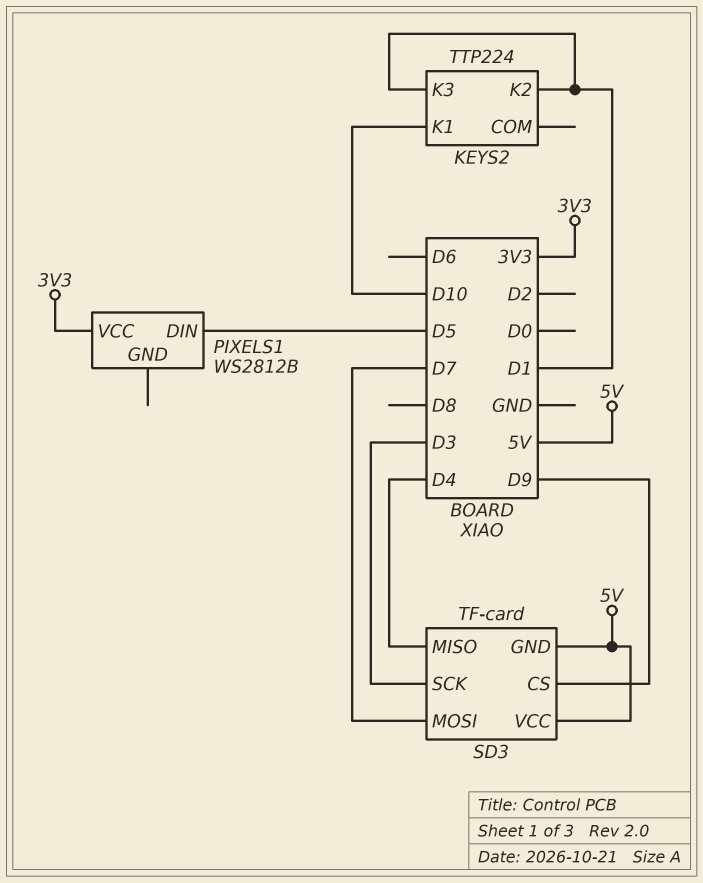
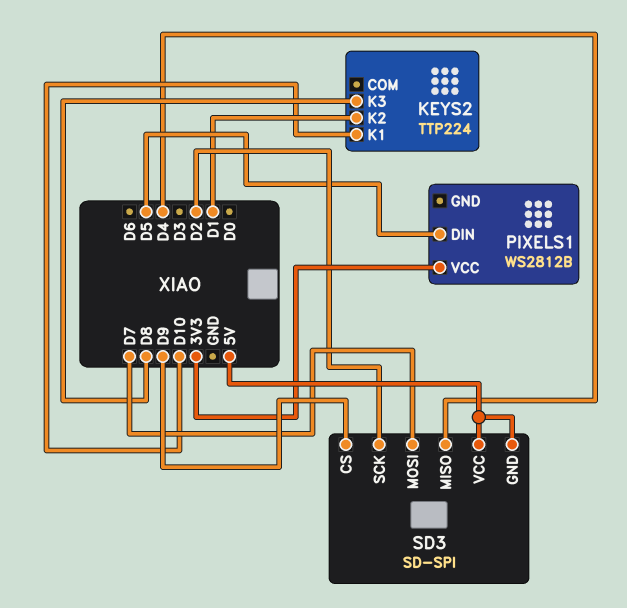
KEYS2 pin K3: D1 -> D8
SD3: TF-card -> SD-SPI
SD3 pin SCK: D3 -> D2

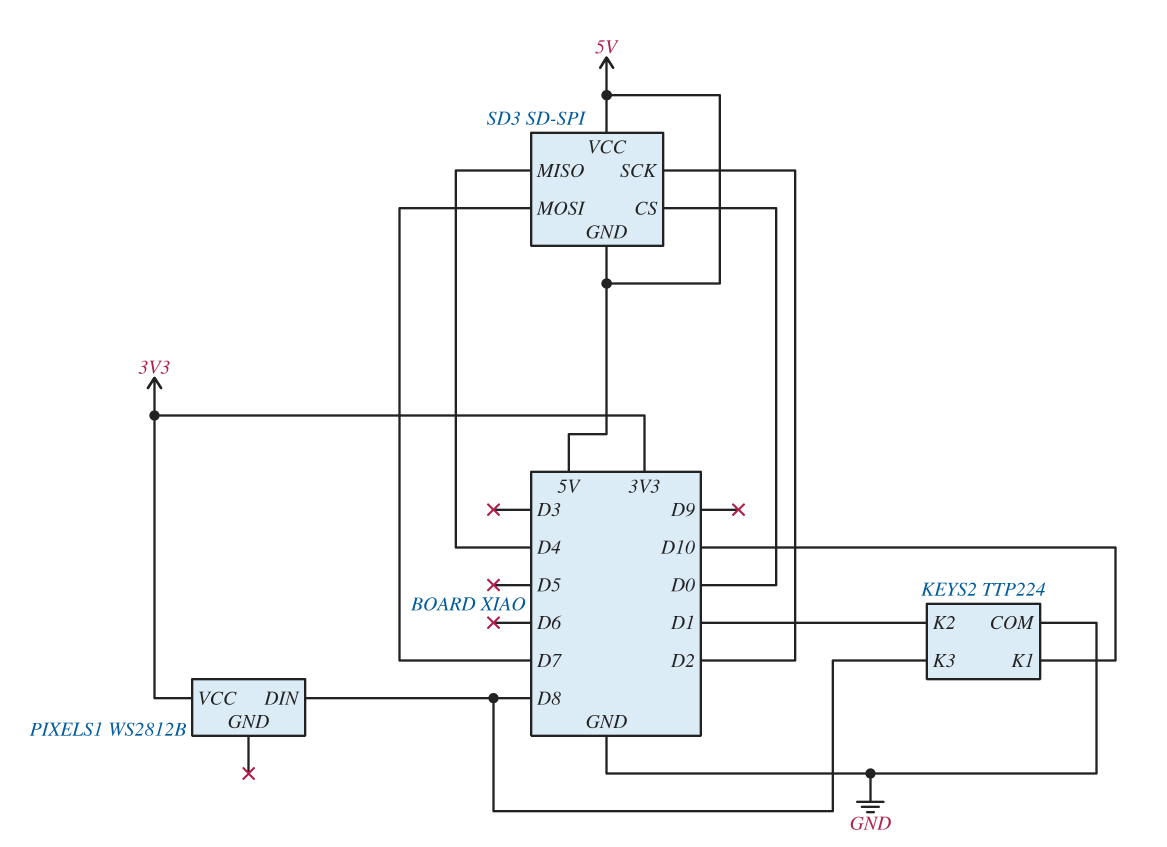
KEYS2 pin COM: none -> GND
PIXELS1 pin DIN: D5 -> D8
SD3 pin CS: D9 -> D0

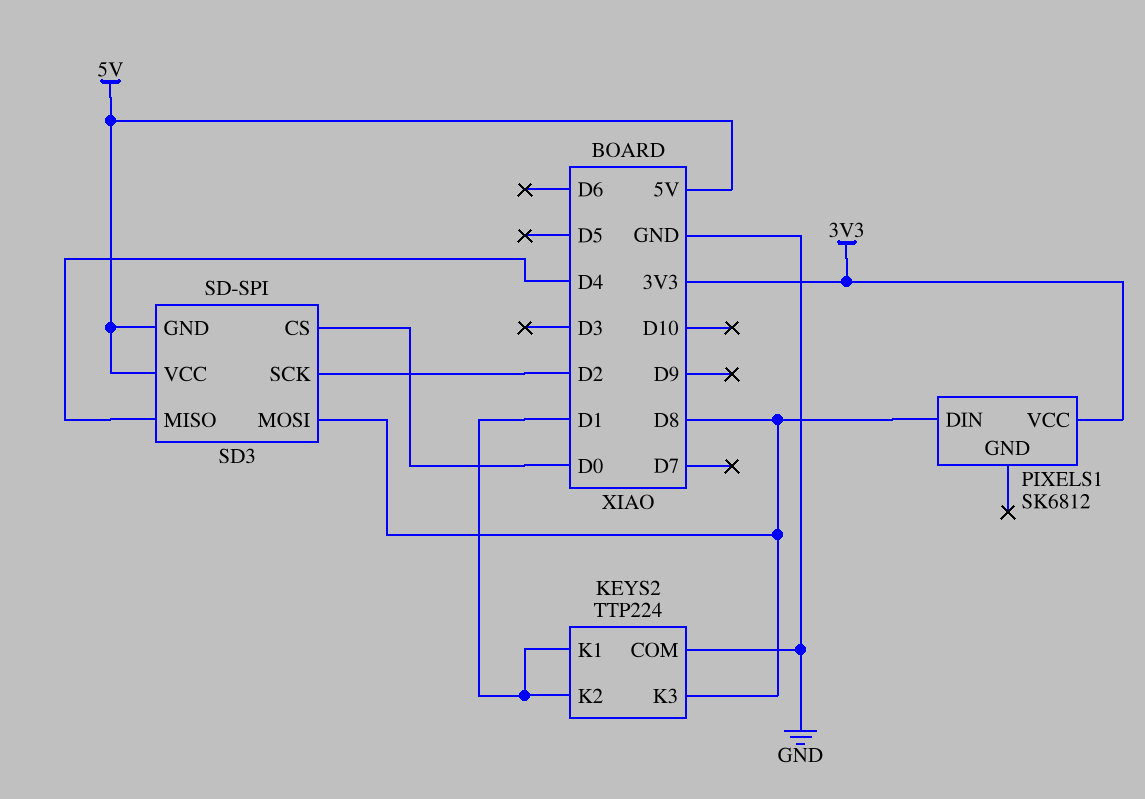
KEYS2 pin K1: D10 -> D1
PIXELS1: WS2812B -> SK6812
SD3 pin MOSI: D7 -> D8

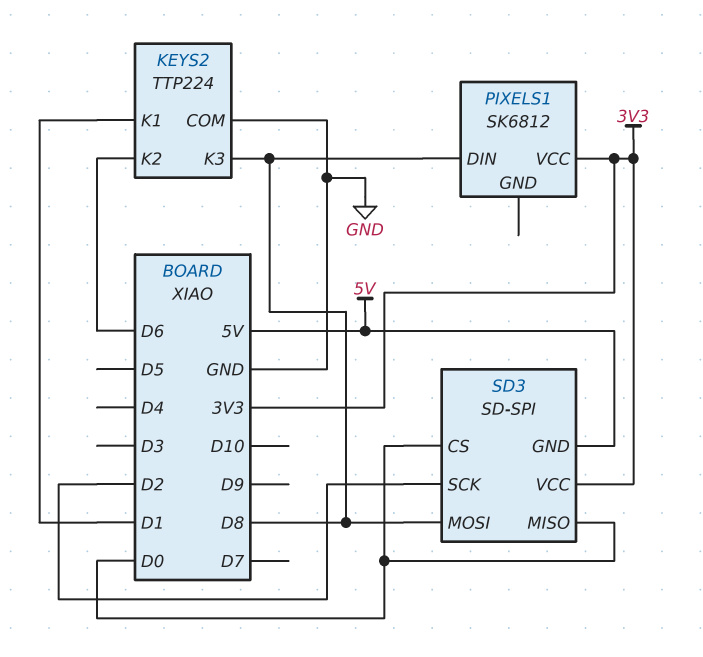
KEYS2 pin K2: D1 -> D6
SD3 pin MISO: D4 -> D0
SD3 pin VCC: 5V -> 3V3

